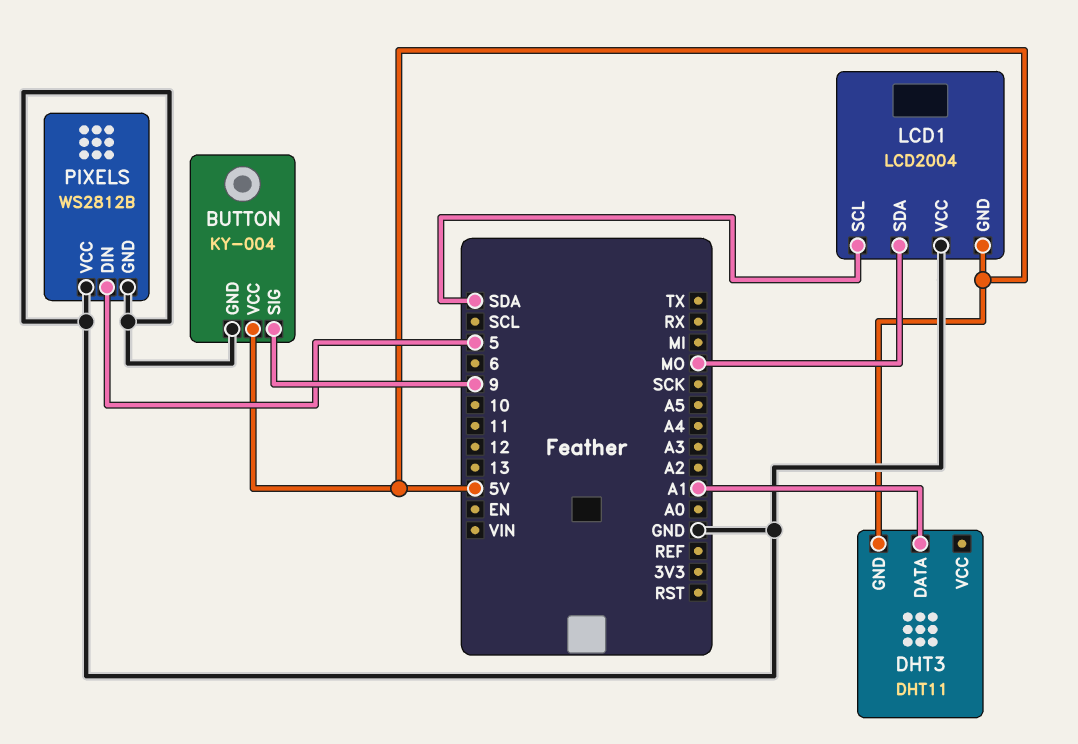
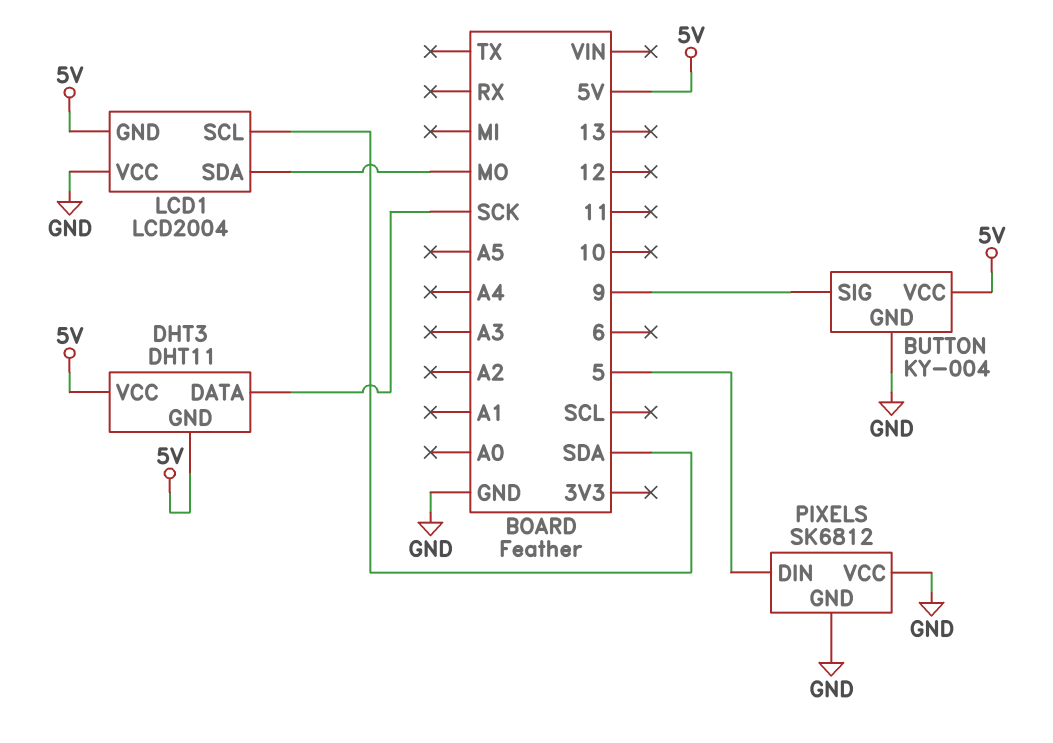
DHT3 pin DATA: A1 -> SCK
DHT3 pin VCC: none -> 5V
PIXELS: WS2812B -> SK6812

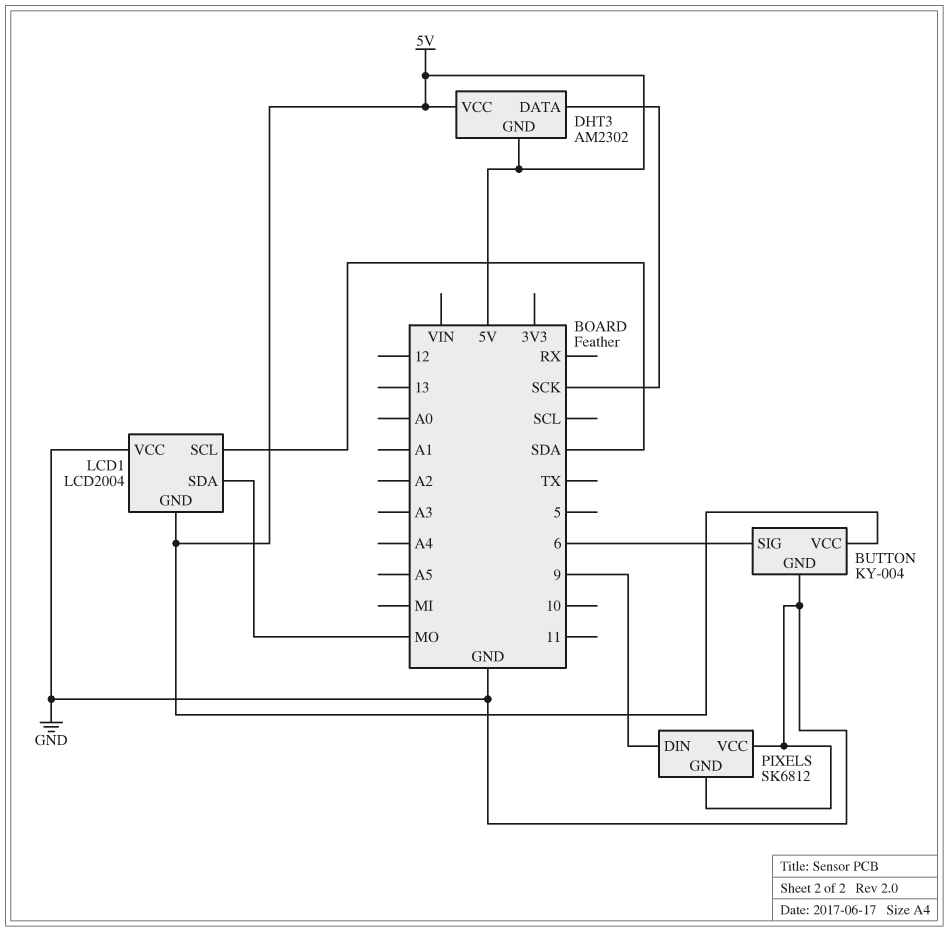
BUTTON pin SIG: 9 -> 6
DHT3: DHT11 -> AM2302
PIXELS pin DIN: 5 -> 9

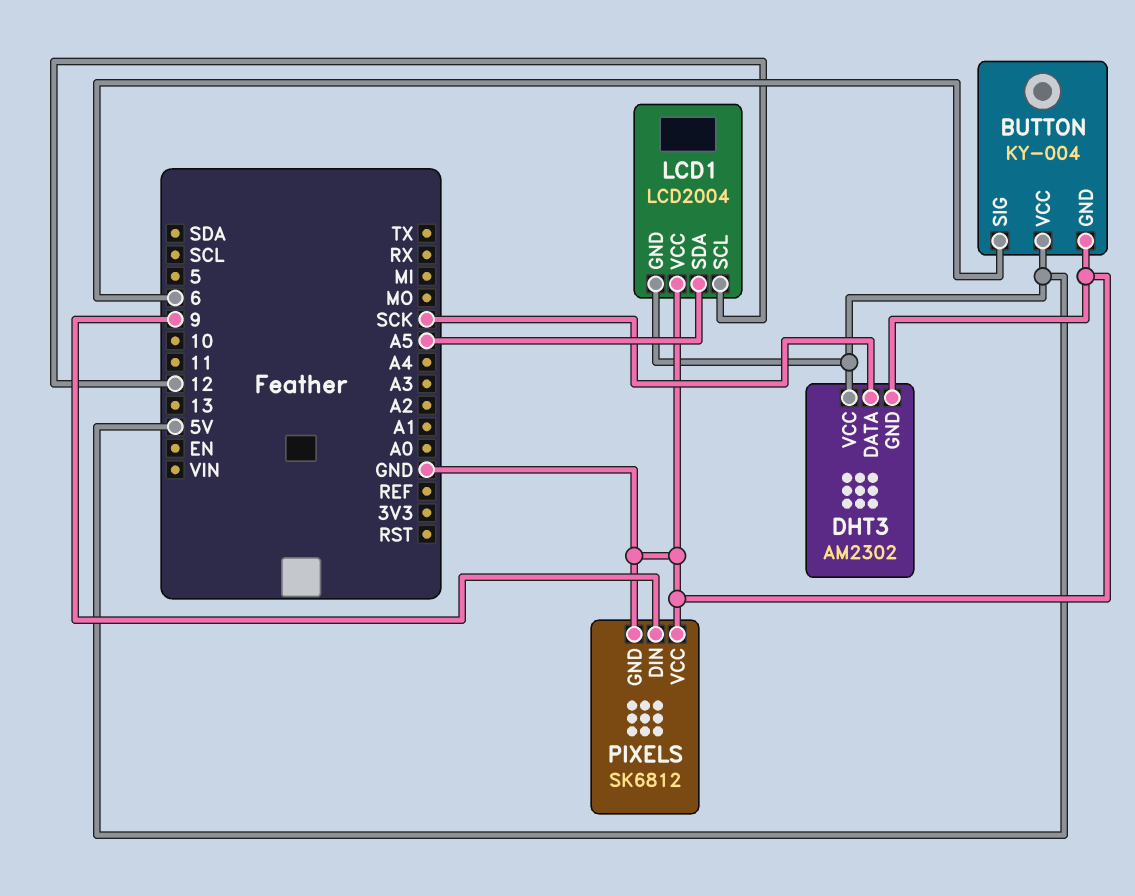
DHT3 pin GND: 5V -> GND
LCD1 pin SCL: SDA -> 12
LCD1 pin SDA: MO -> A5

